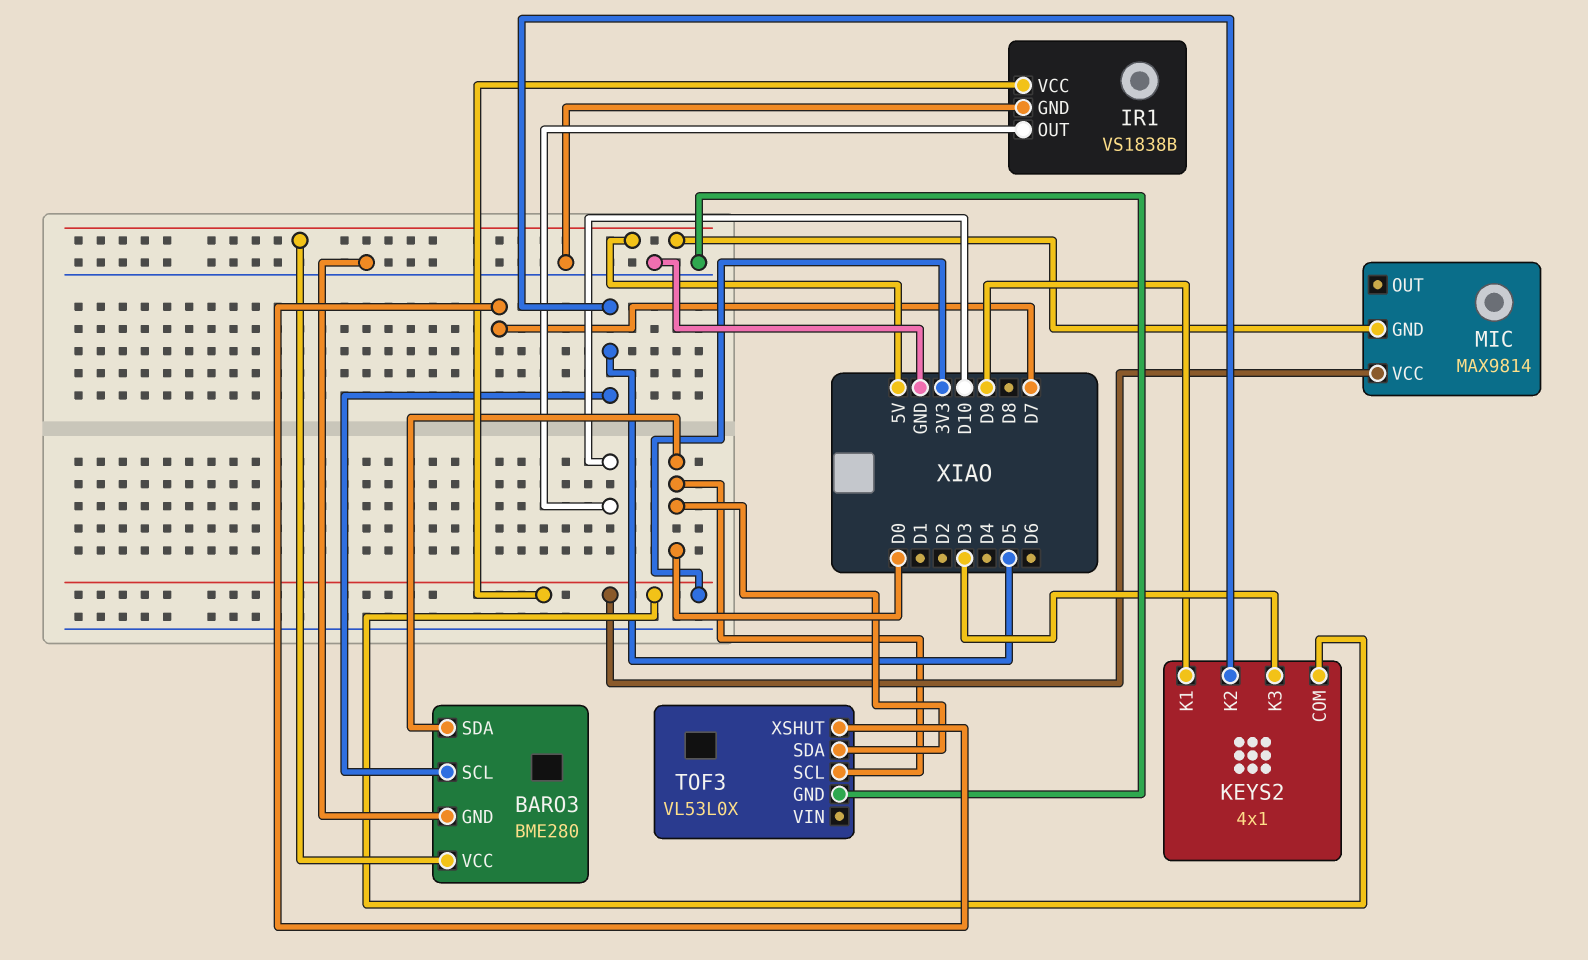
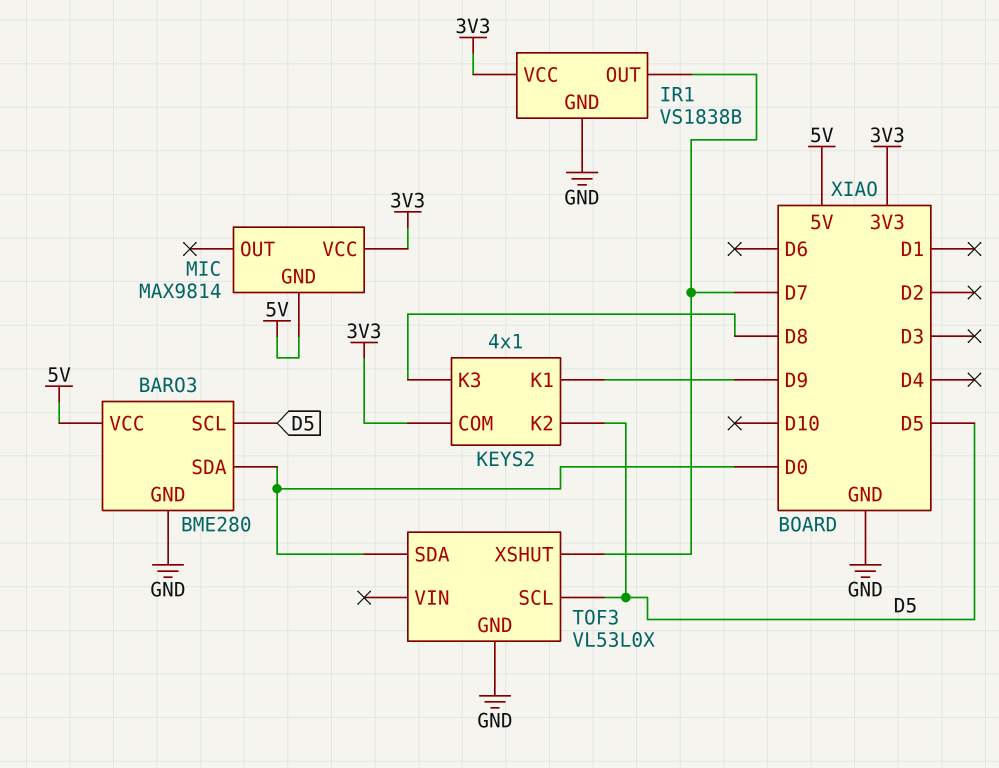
IR1 pin OUT: D10 -> D7
KEYS2 pin K3: D3 -> D8
TOF3 pin SCL: D0 -> D5

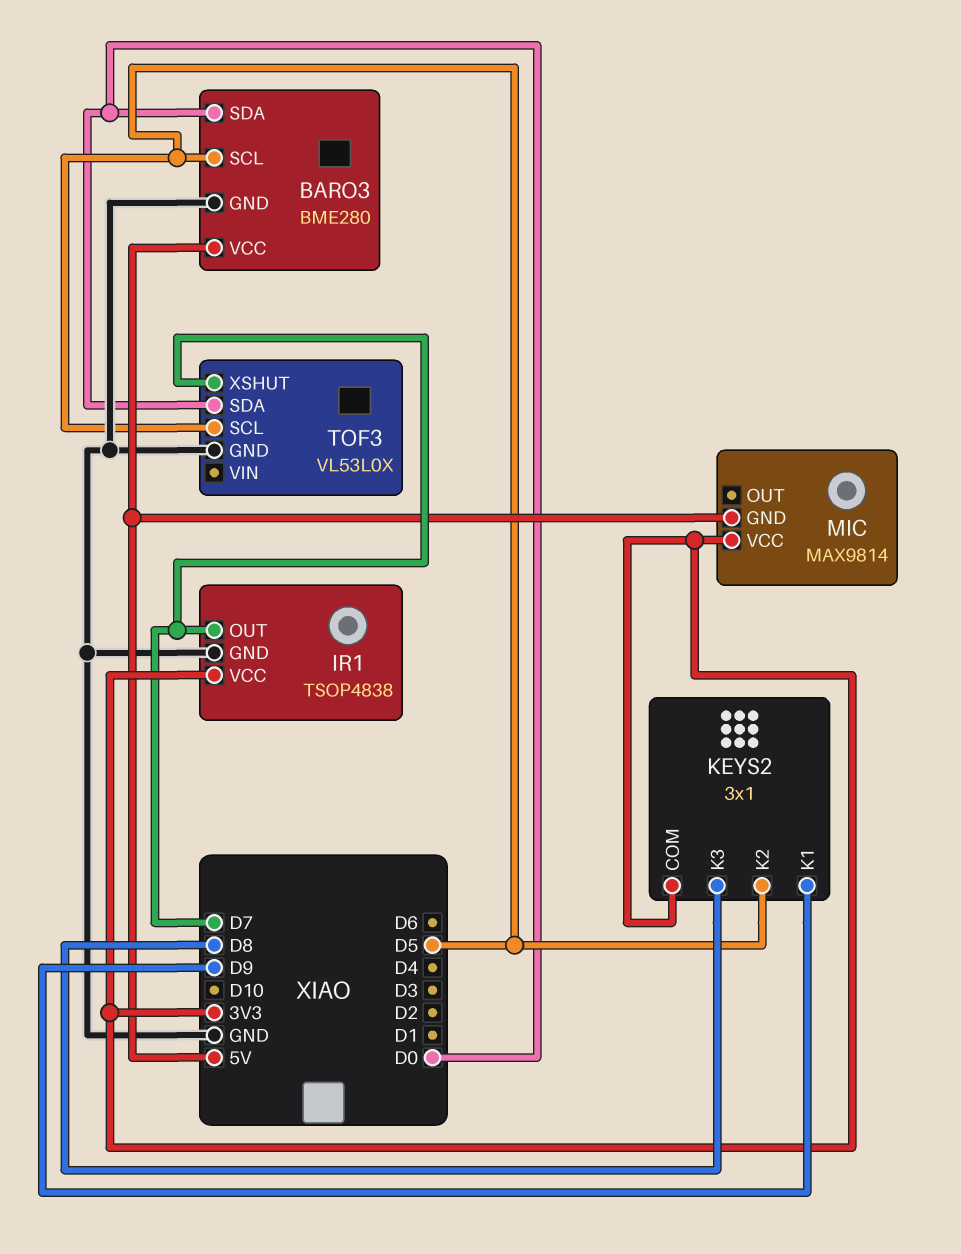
IR1: VS1838B -> TSOP4838
KEYS2: 4x1 -> 3x1

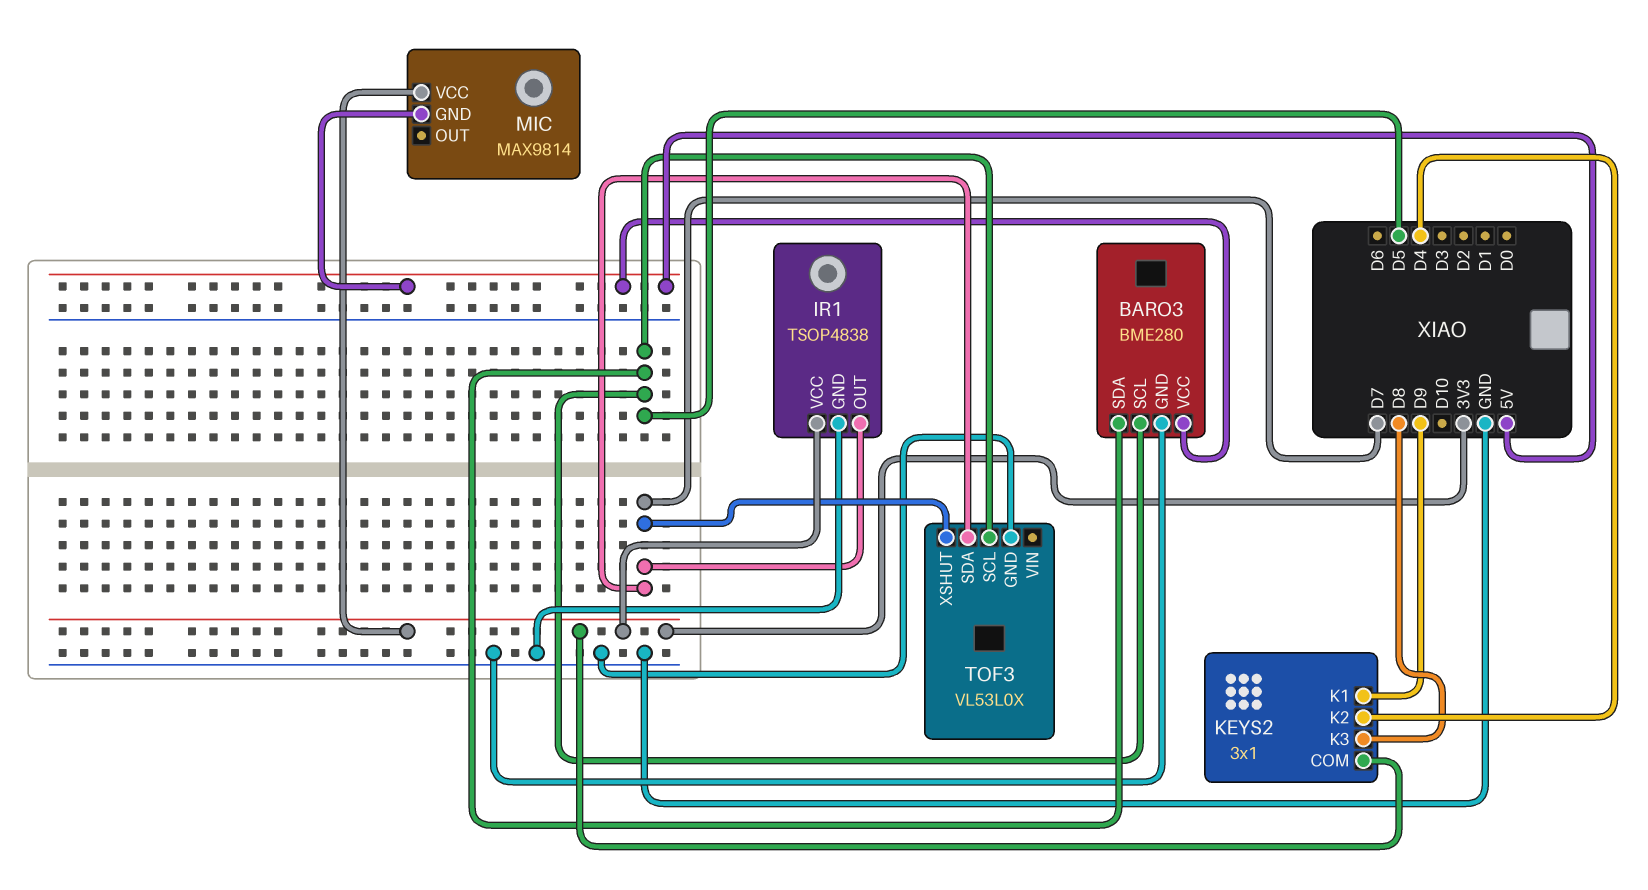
BARO3 pin SDA: D0 -> D5
KEYS2 pin K2: D5 -> D4
TOF3 pin SDA: D0 -> D7

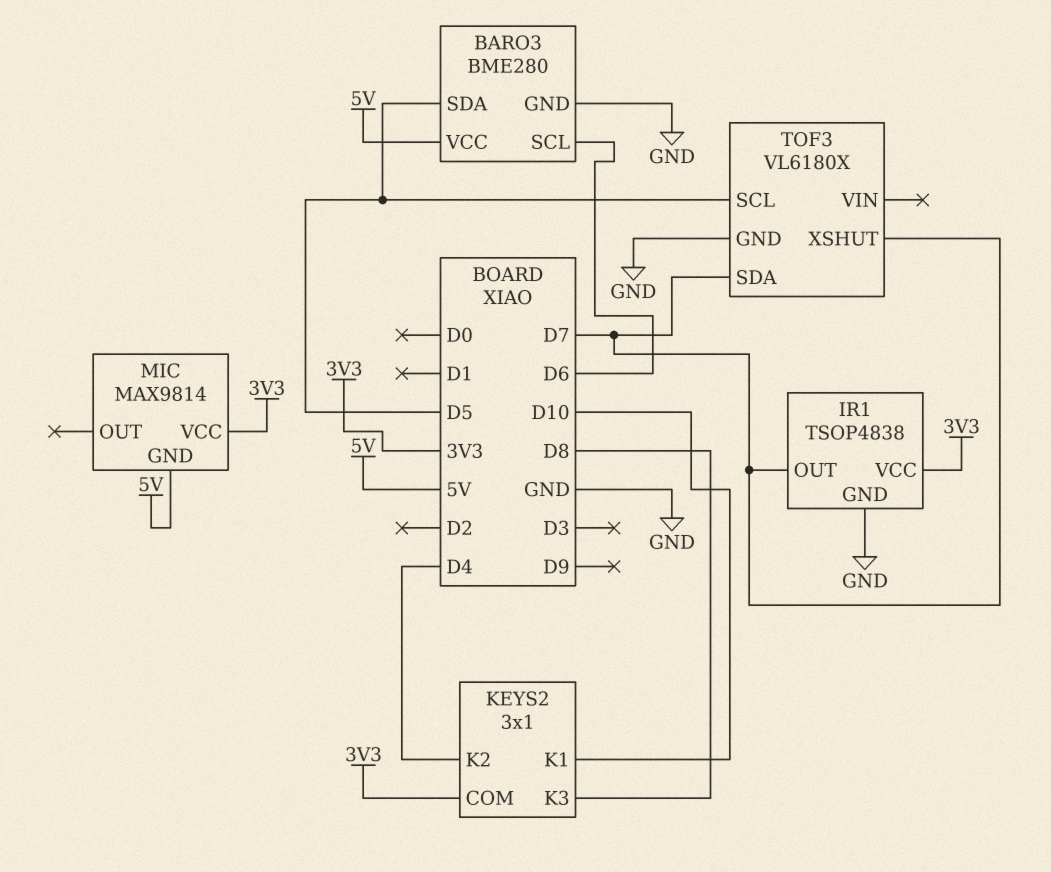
BARO3 pin SCL: D5 -> D6
KEYS2 pin K1: D9 -> D10
TOF3: VL53L0X -> VL6180X

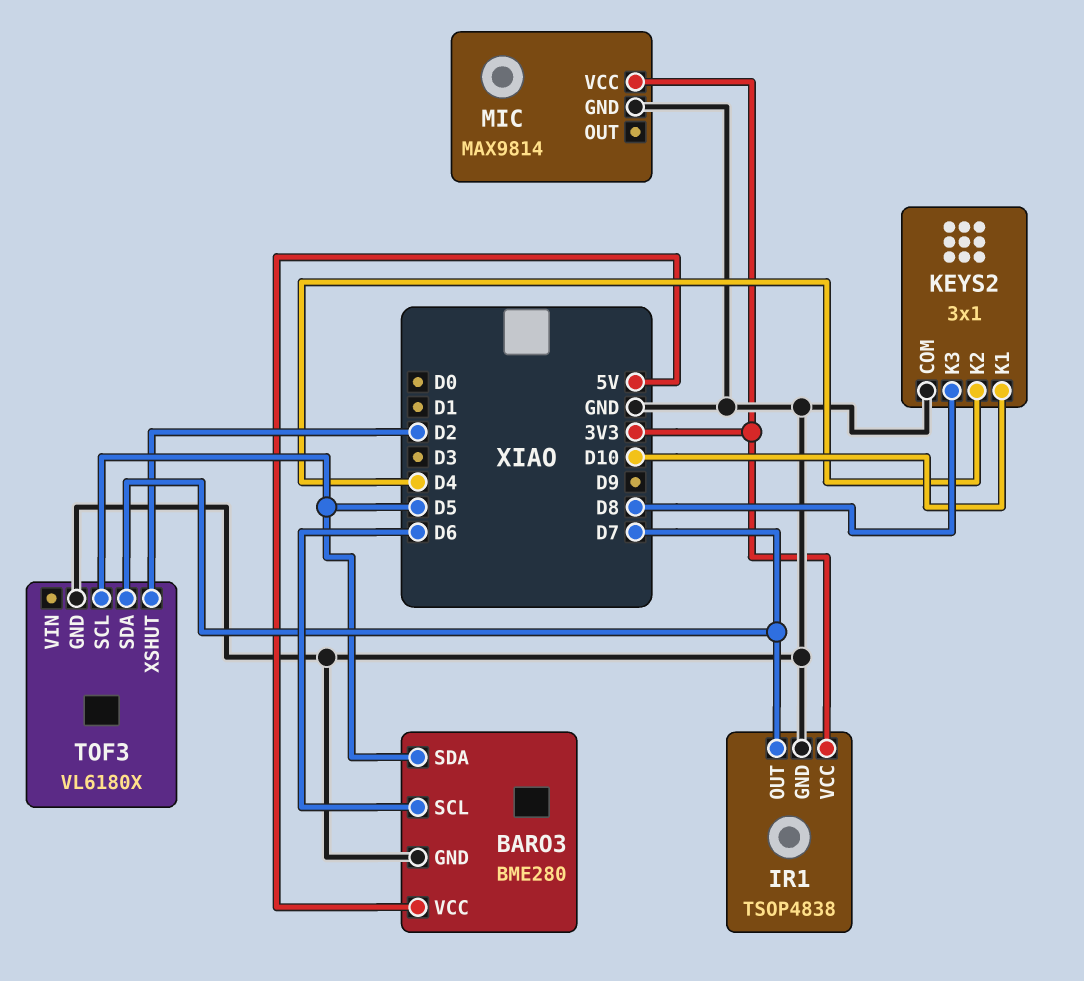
KEYS2 pin COM: 3V3 -> GND
MIC pin GND: 5V -> GND
TOF3 pin XSHUT: D7 -> D2

